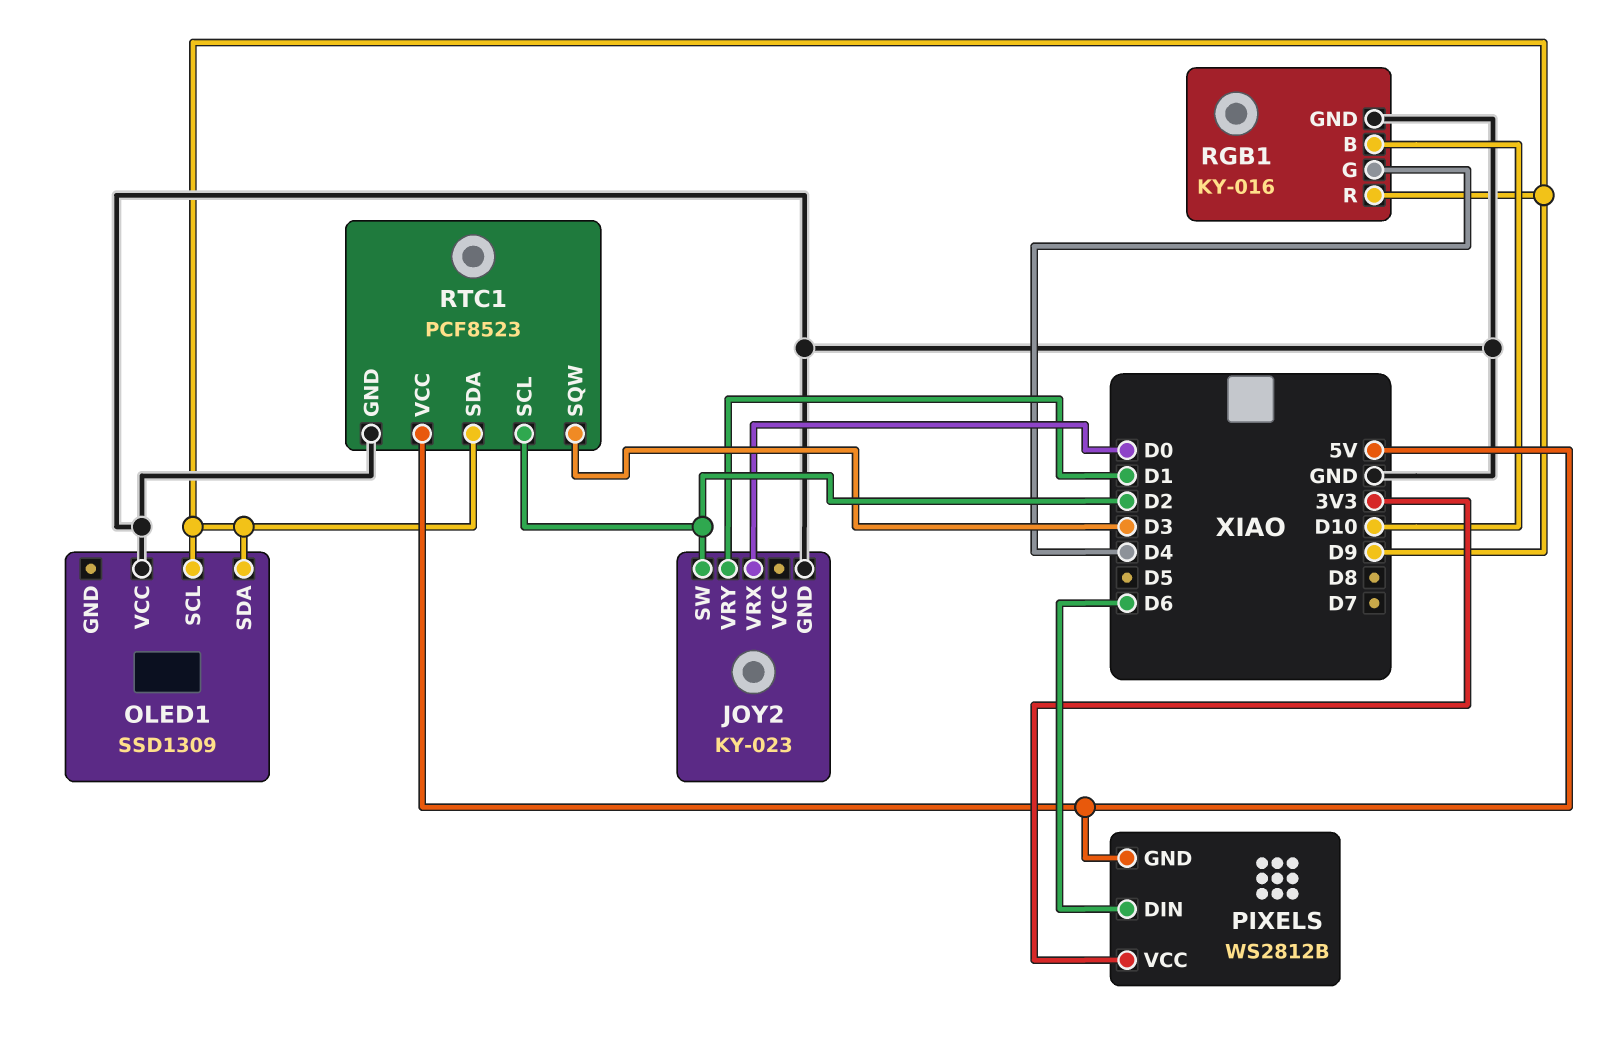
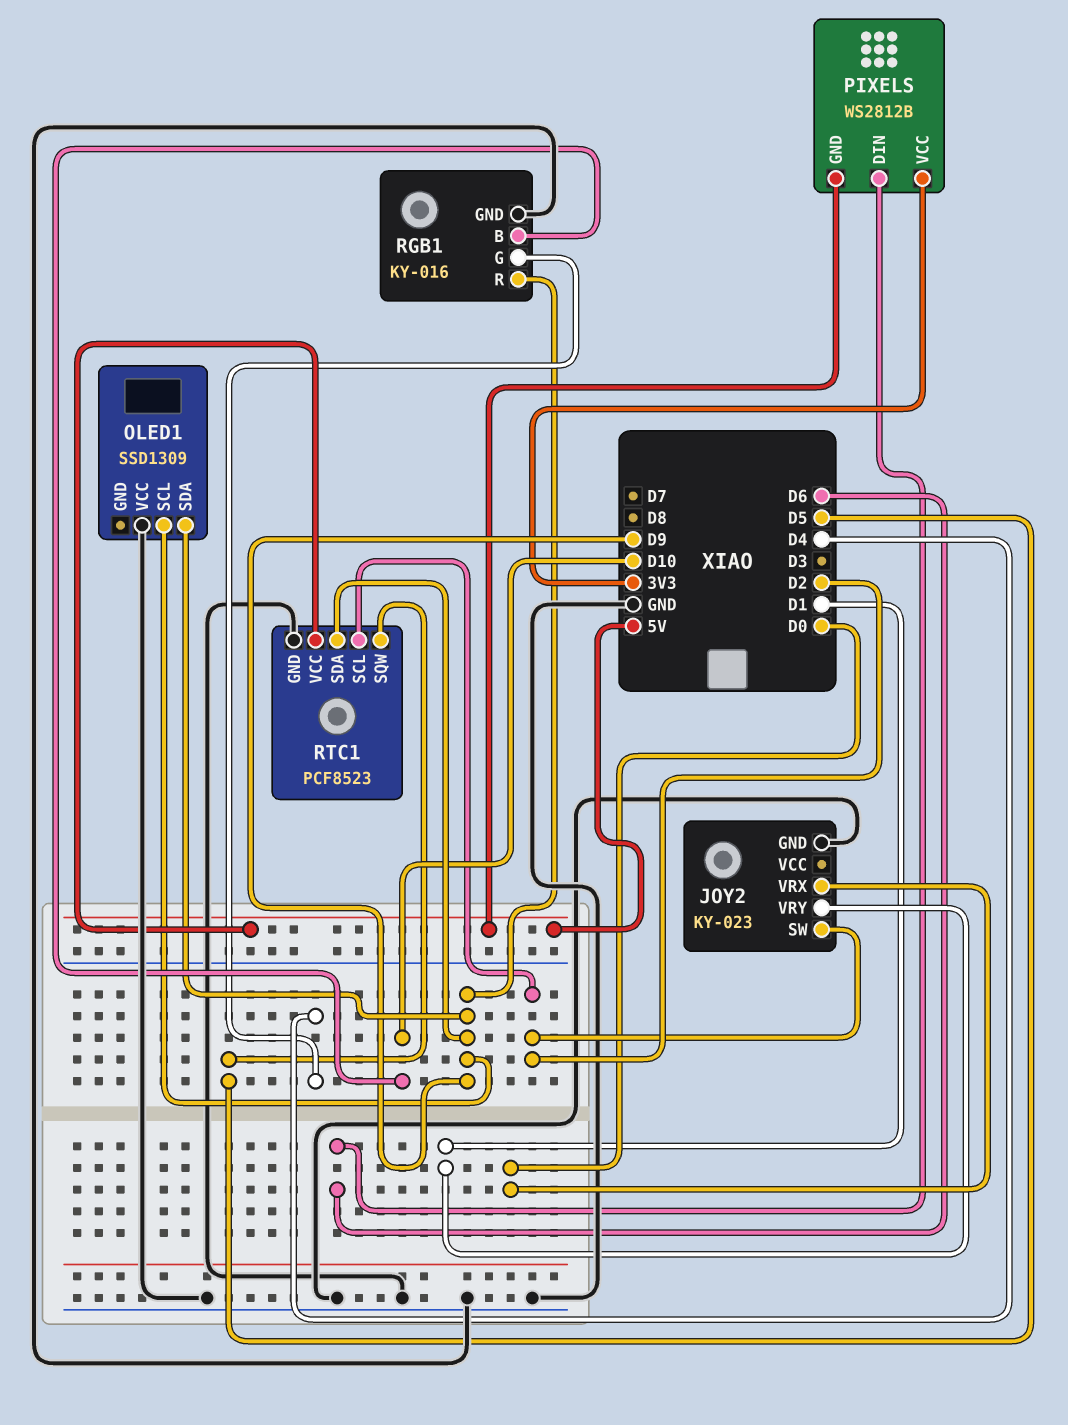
RTC1 pin SQW: D3 -> D5

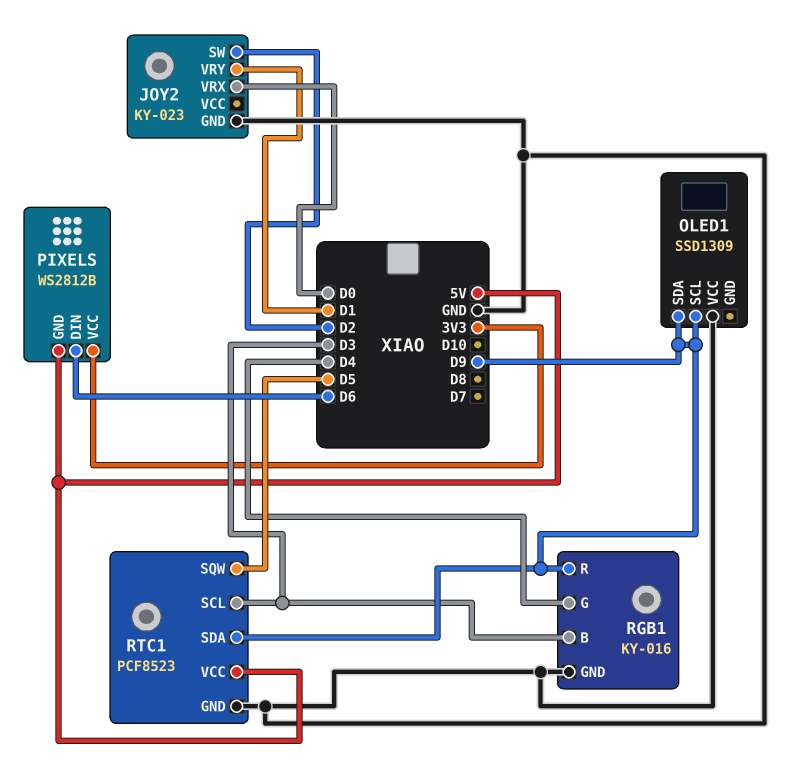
RGB1 pin B: D10 -> D3
RTC1 pin SCL: D2 -> D3

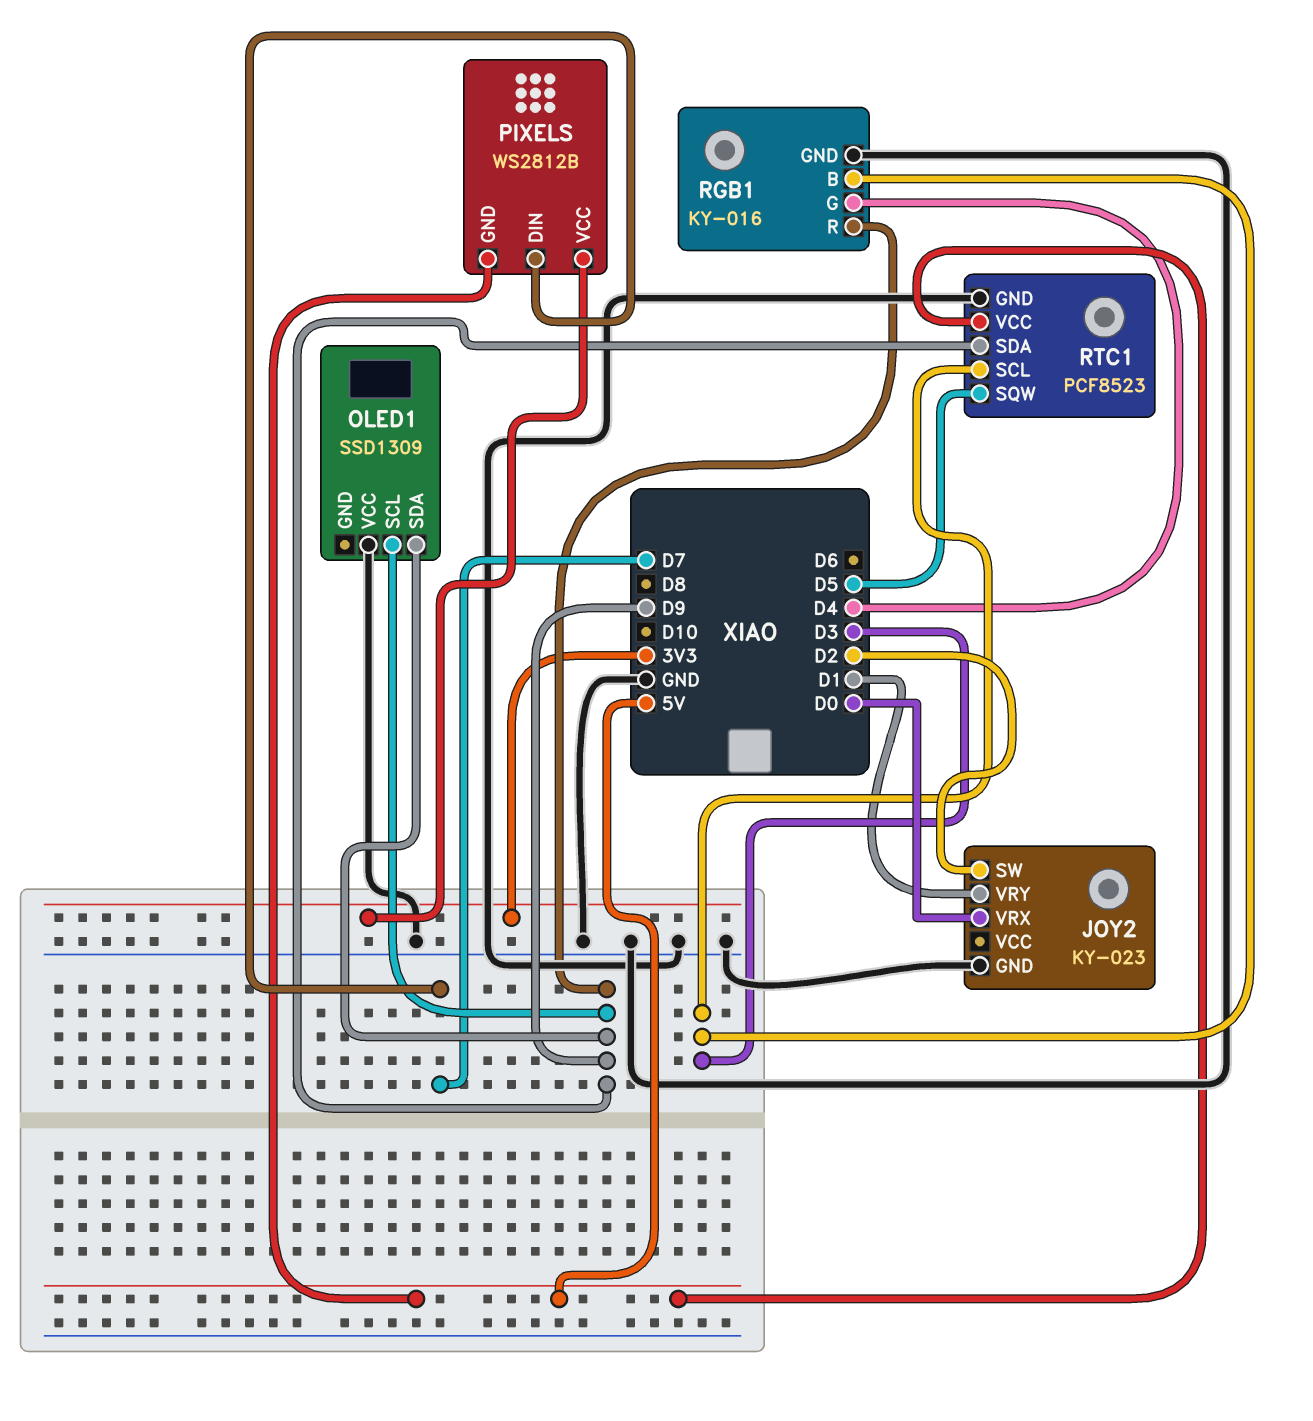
PIXELS pin DIN: D6 -> D7

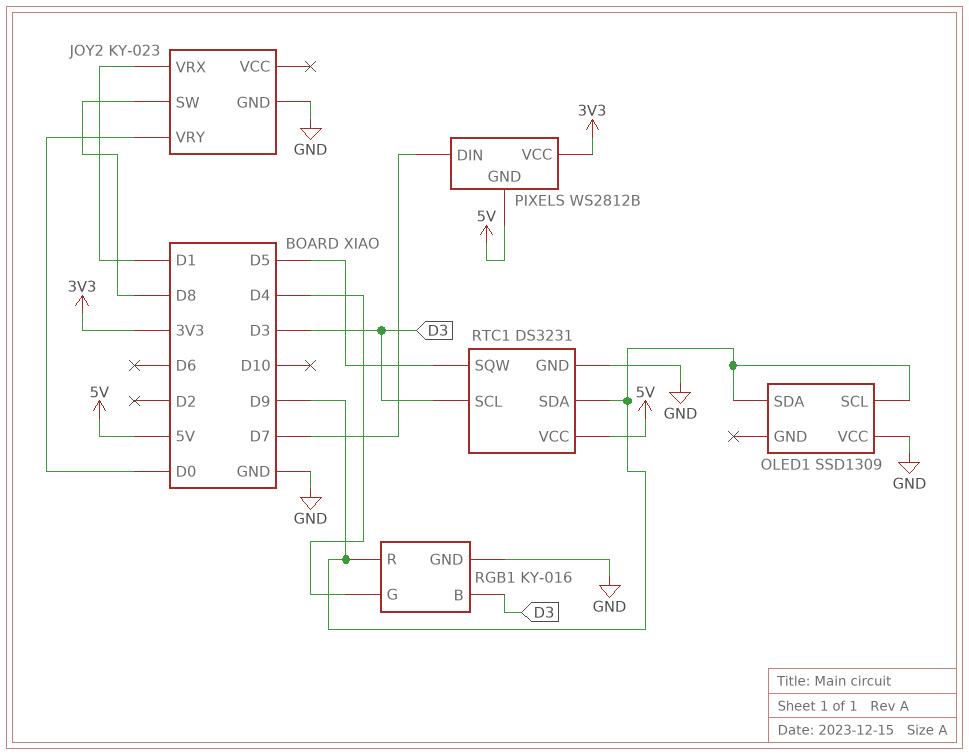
JOY2 pin SW: D2 -> D8
JOY2 pin VRX: D0 -> D1
JOY2 pin VRY: D1 -> D0
RTC1: PCF8523 -> DS3231

